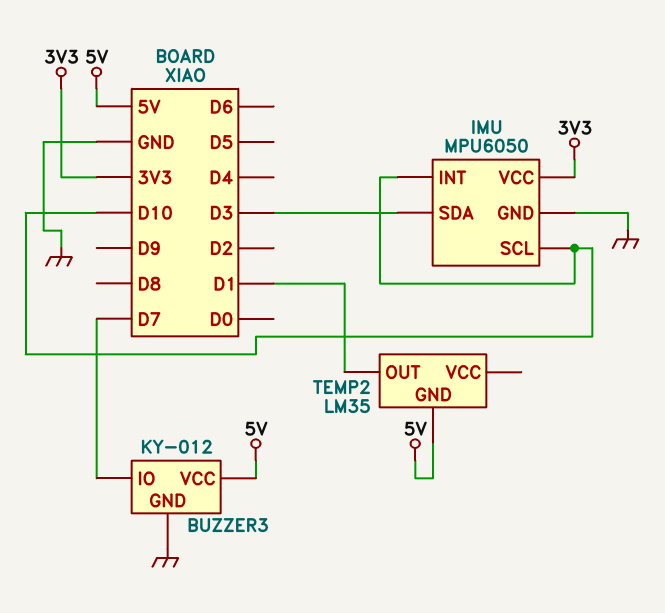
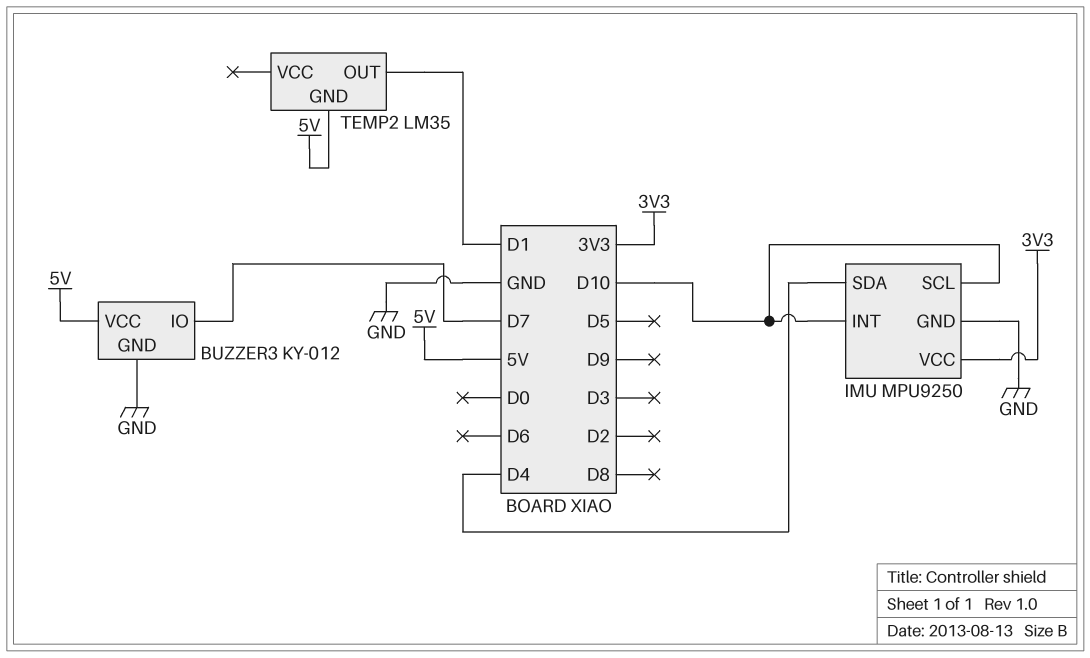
IMU: MPU6050 -> MPU9250
IMU pin SDA: D3 -> D4

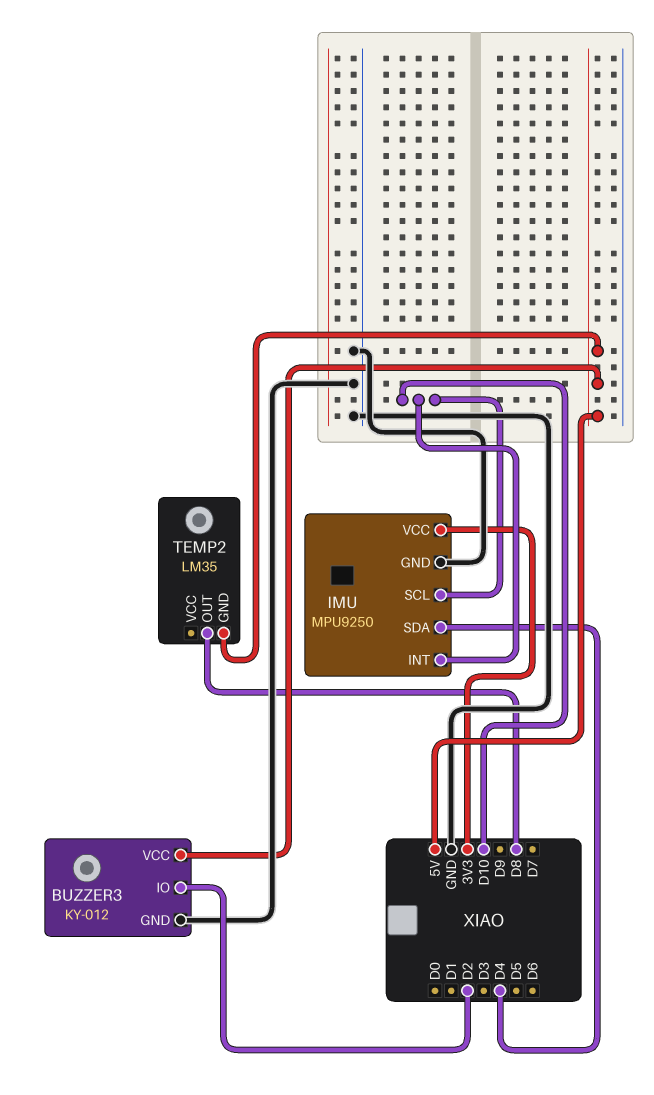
BUZZER3 pin IO: D7 -> D2
TEMP2 pin OUT: D1 -> D8

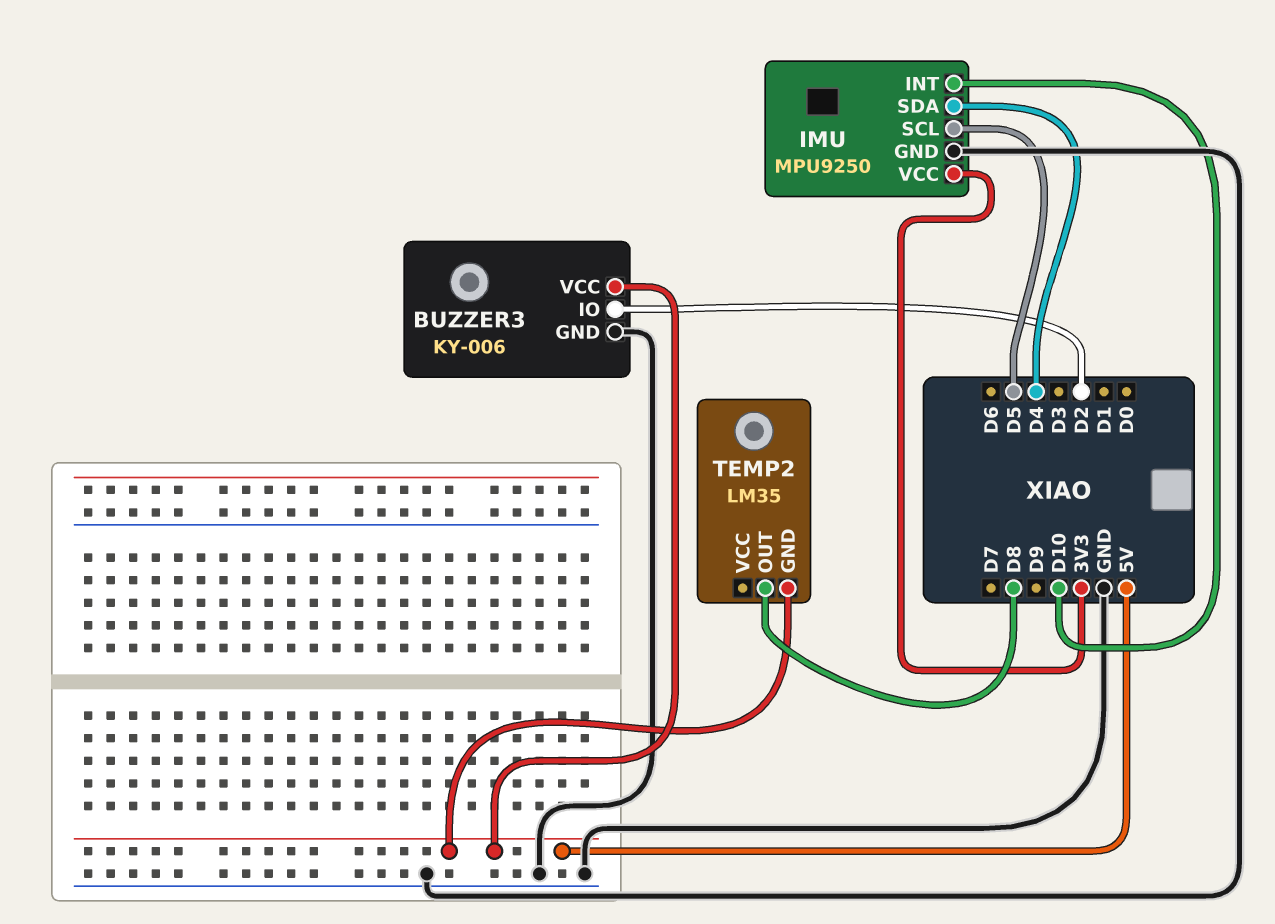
BUZZER3: KY-012 -> KY-006
IMU pin SCL: D10 -> D5

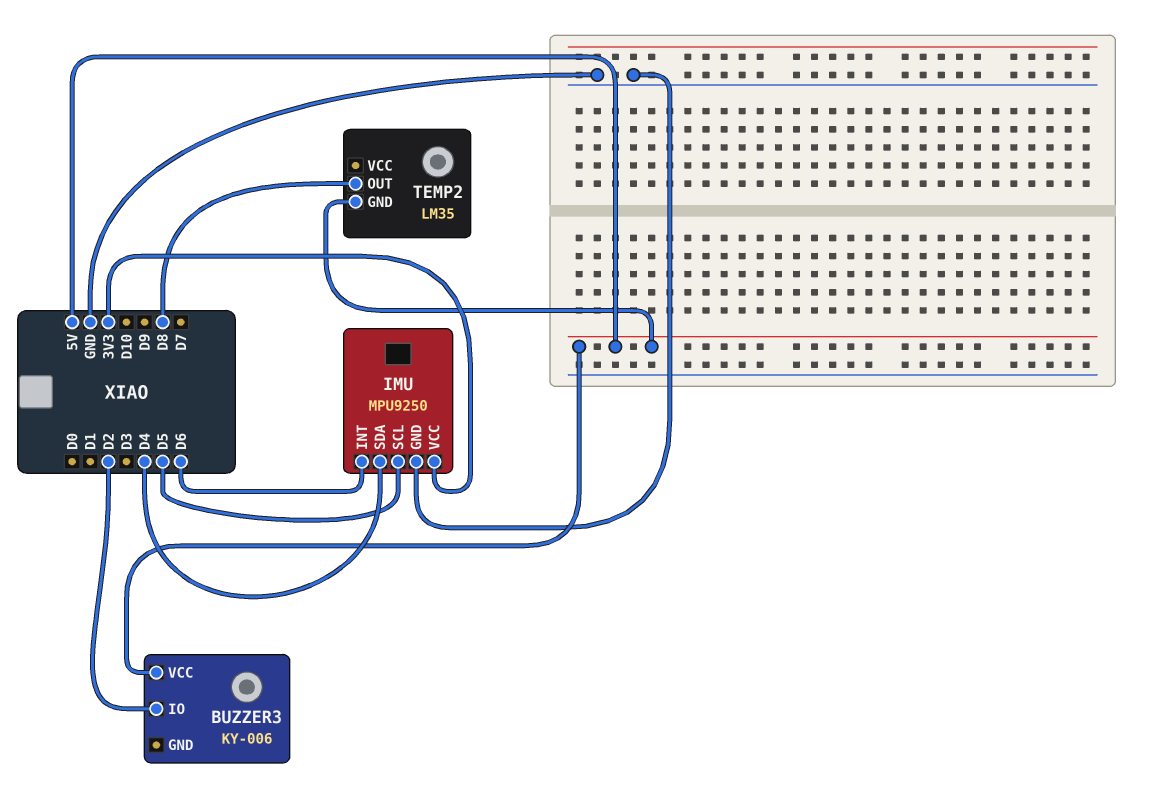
BUZZER3 pin GND: GND -> none
IMU pin INT: D10 -> D6

